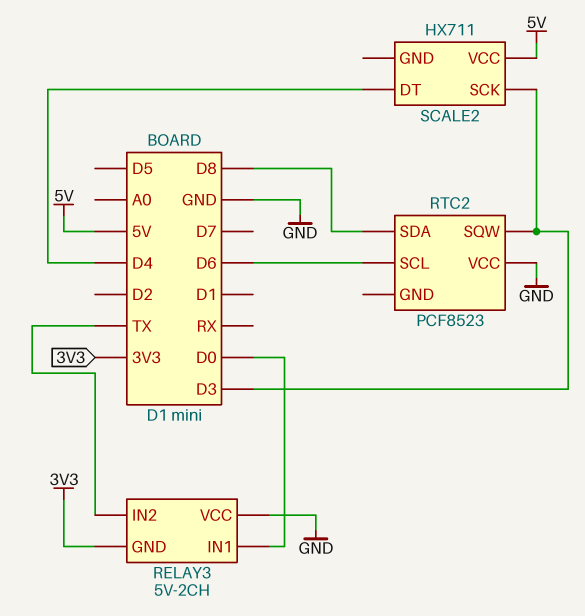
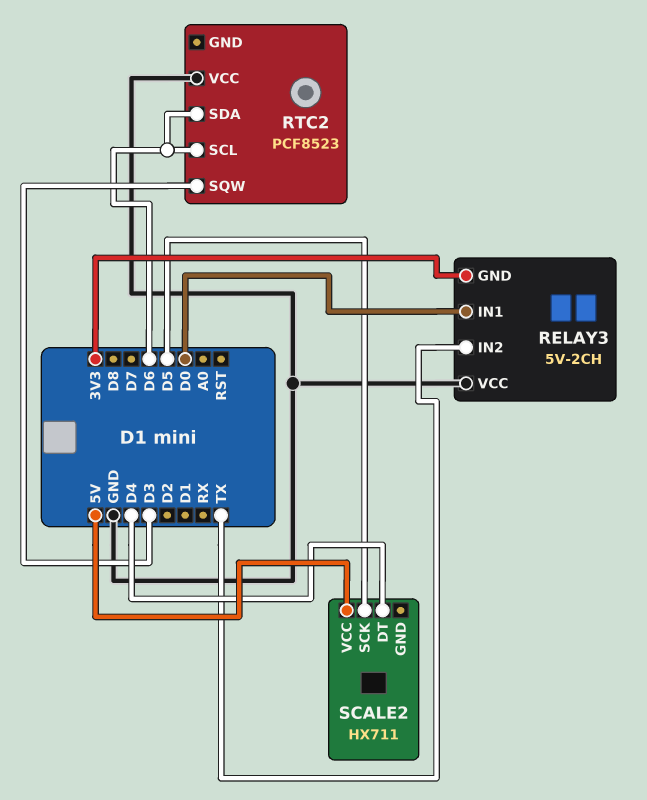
RTC2 pin SDA: D8 -> D6
SCALE2 pin SCK: D3 -> D5

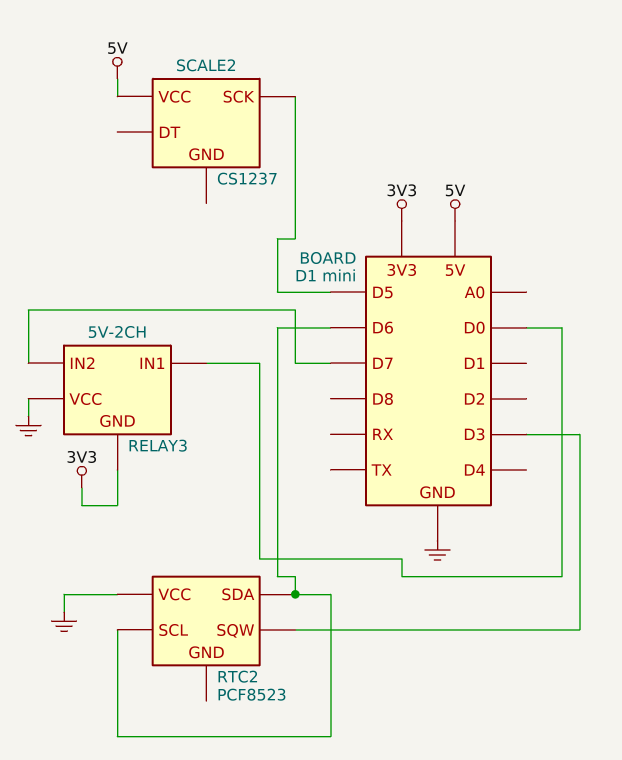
RELAY3 pin IN2: TX -> D7
SCALE2: HX711 -> CS1237
SCALE2 pin DT: D4 -> none

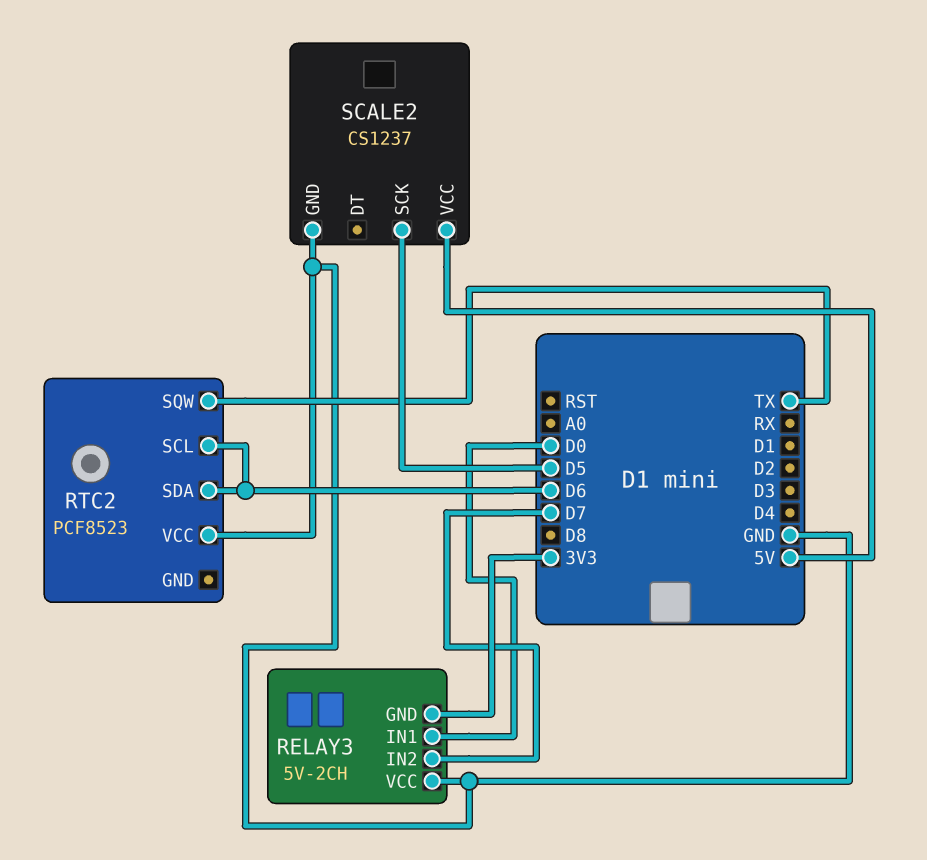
RTC2 pin SQW: D3 -> TX
SCALE2 pin GND: none -> GND

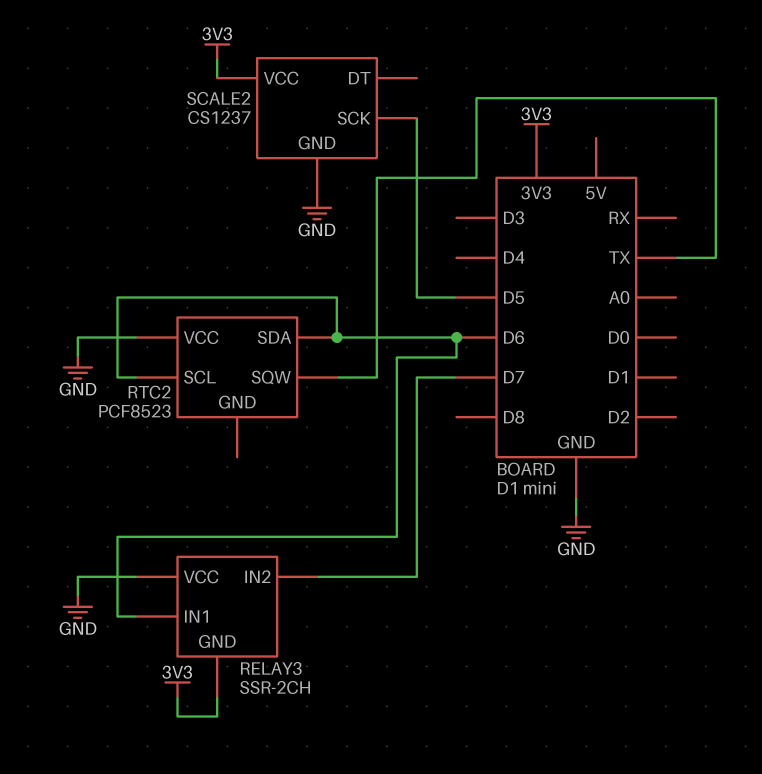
RELAY3: 5V-2CH -> SSR-2CH
RELAY3 pin IN1: D0 -> D6
SCALE2 pin VCC: 5V -> 3V3

